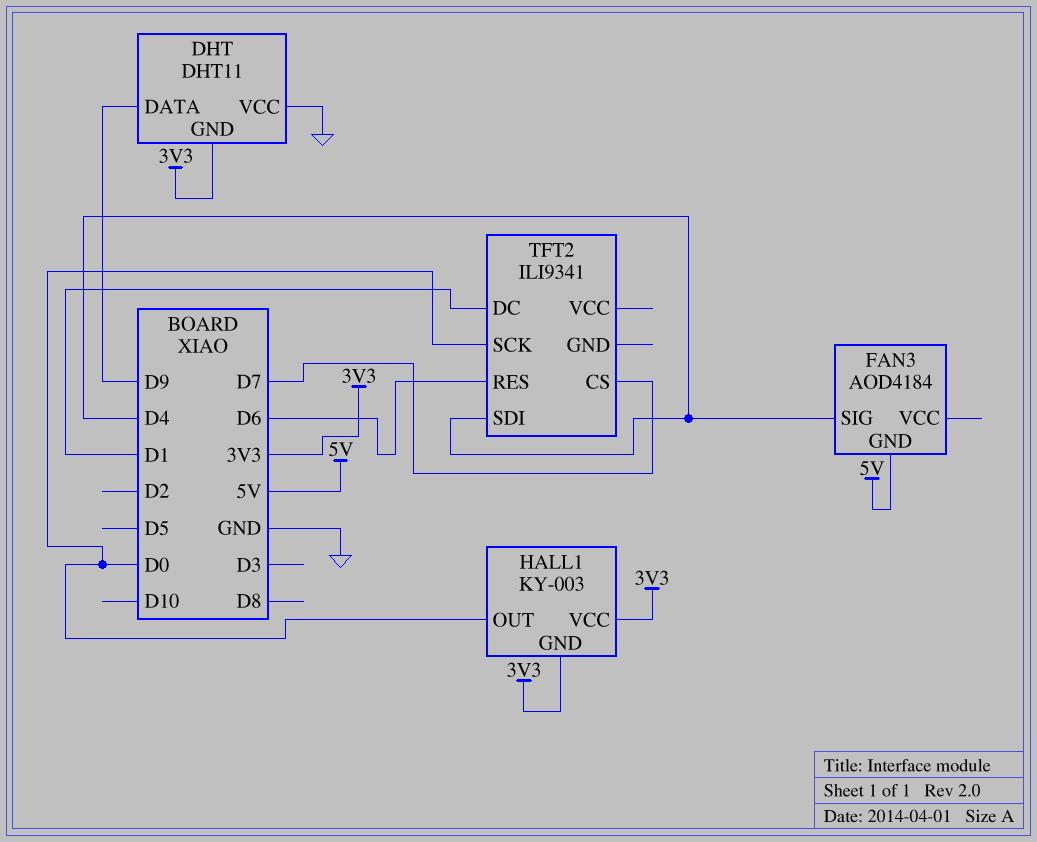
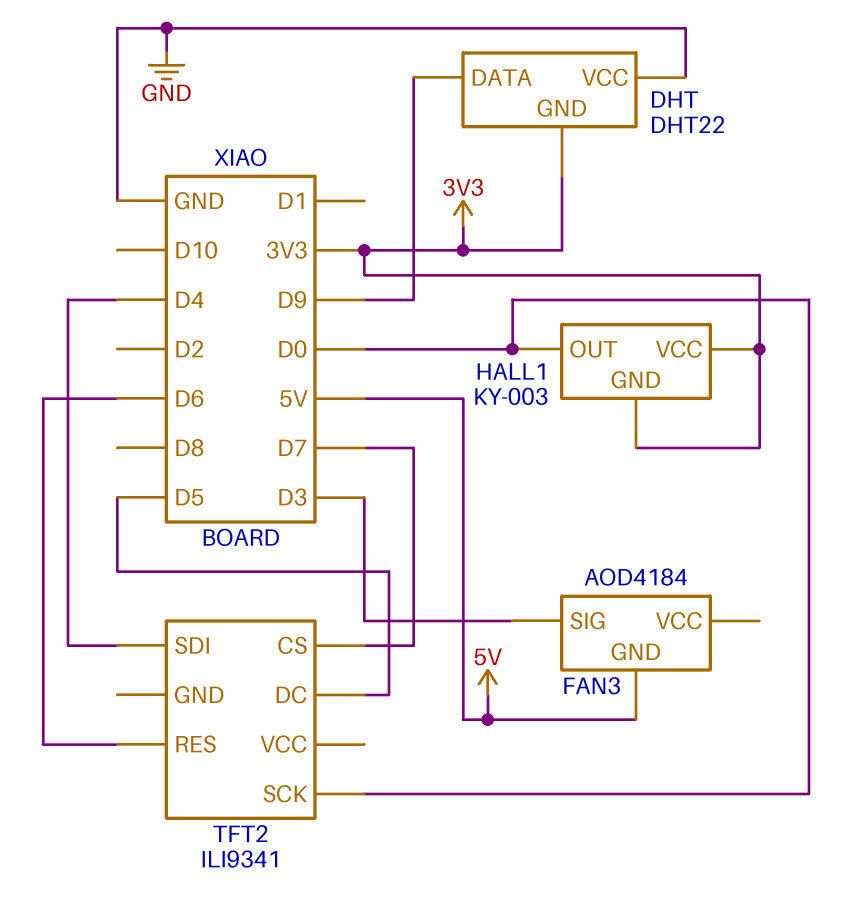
DHT: DHT11 -> DHT22
FAN3 pin SIG: D4 -> D3
TFT2 pin DC: D1 -> D5

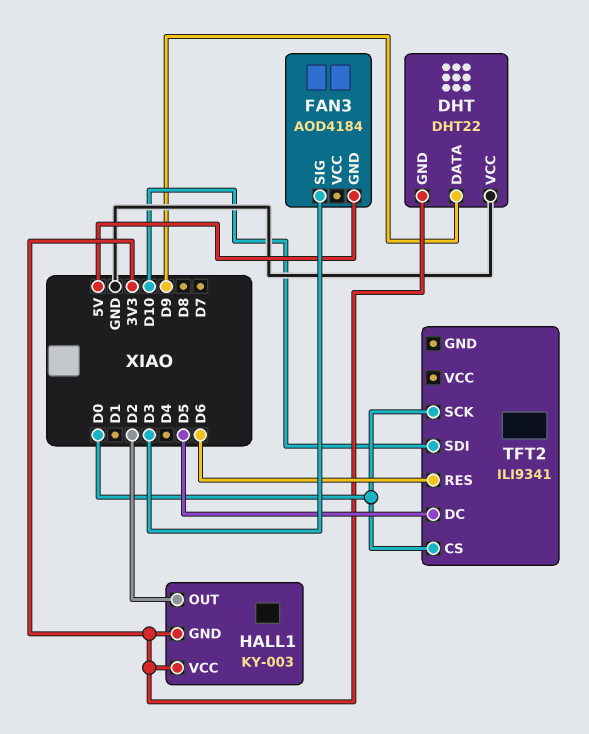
HALL1 pin OUT: D0 -> D2
TFT2 pin CS: D7 -> D0
TFT2 pin SDI: D4 -> D10

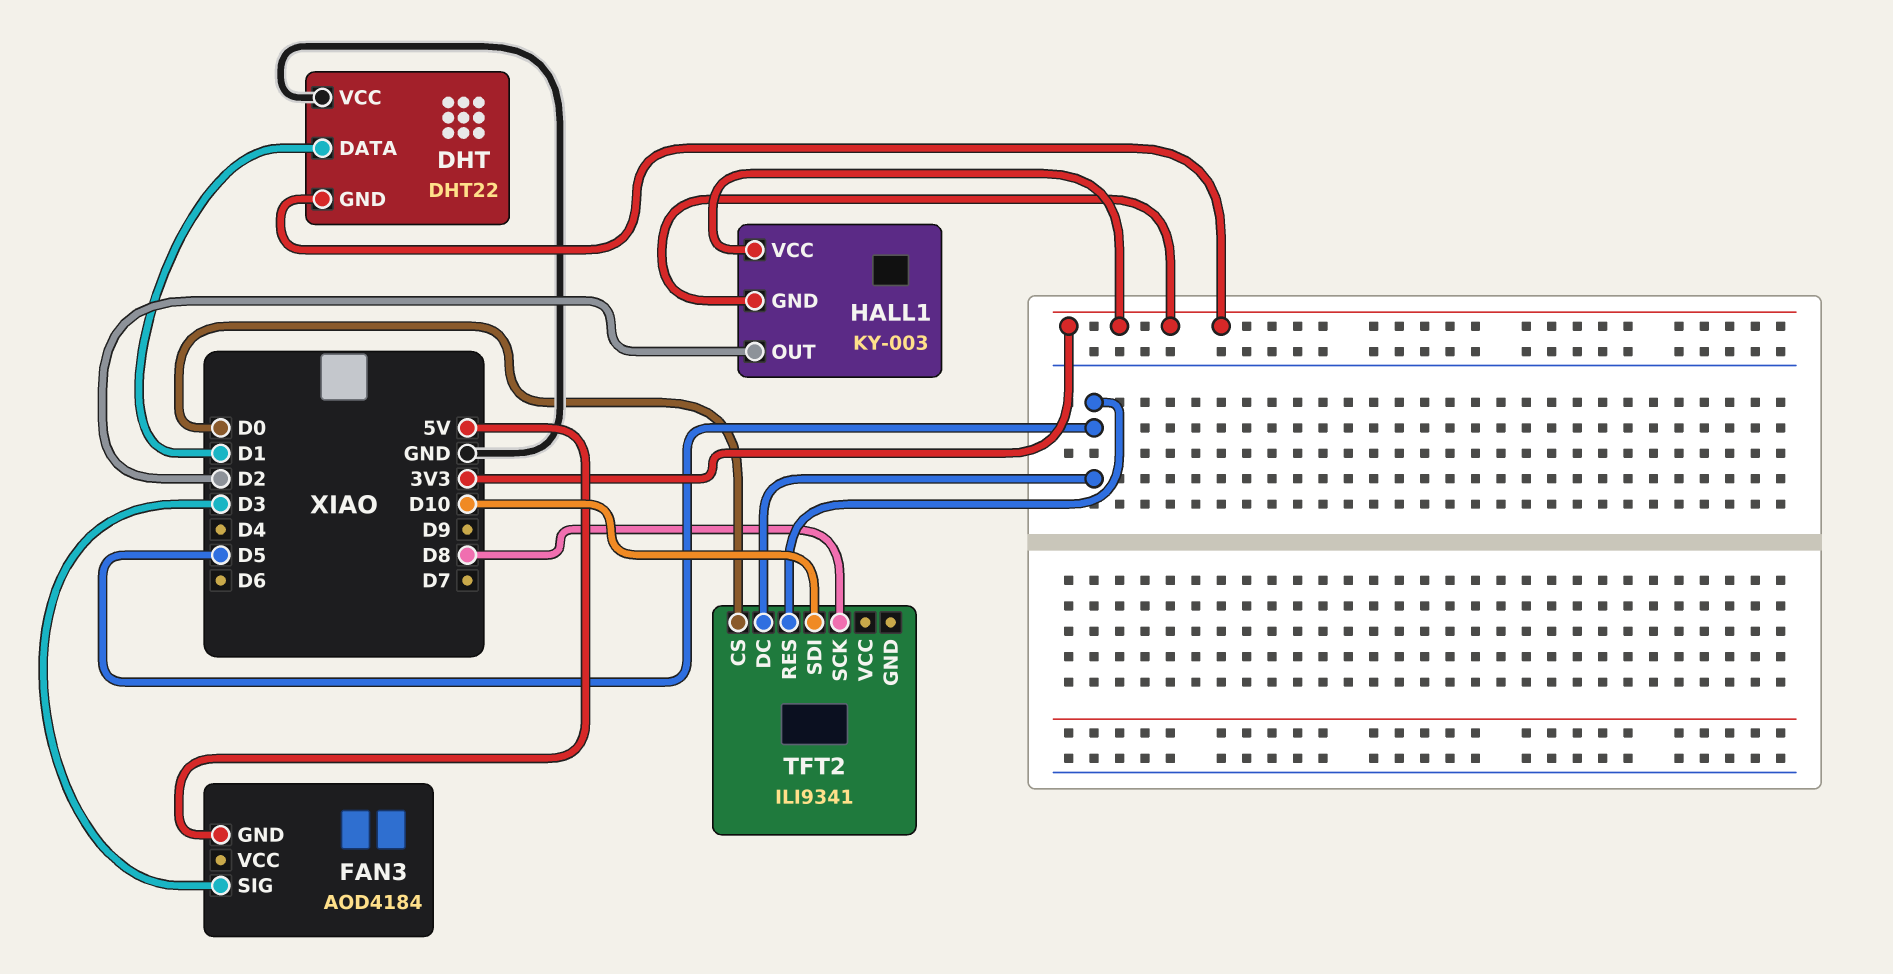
DHT pin DATA: D9 -> D1
TFT2 pin RES: D6 -> D5
TFT2 pin SCK: D0 -> D8

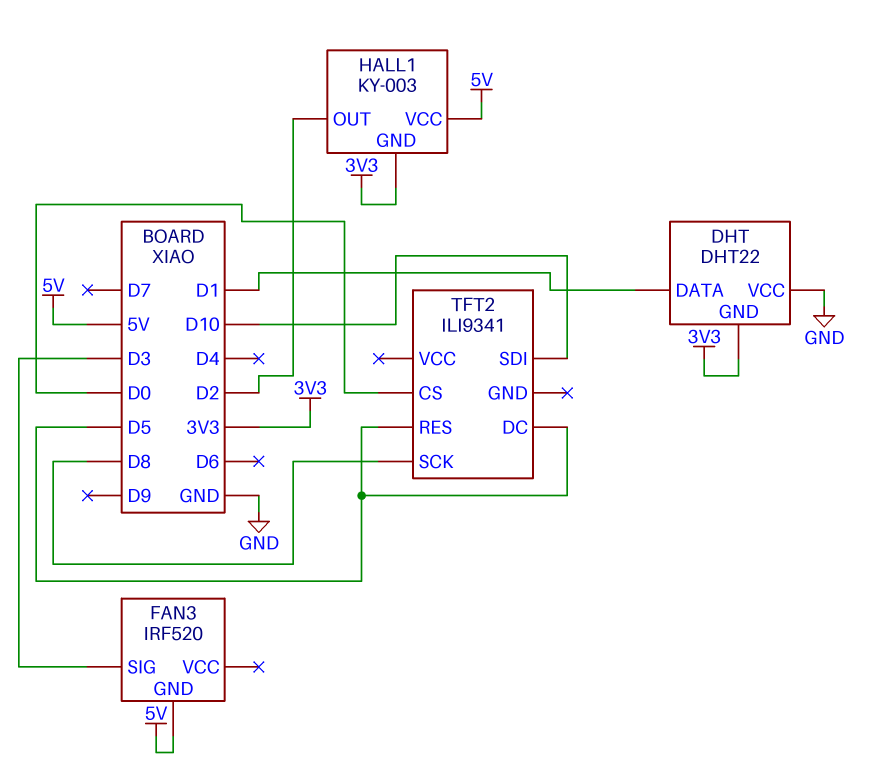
FAN3: AOD4184 -> IRF520
HALL1 pin VCC: 3V3 -> 5V

